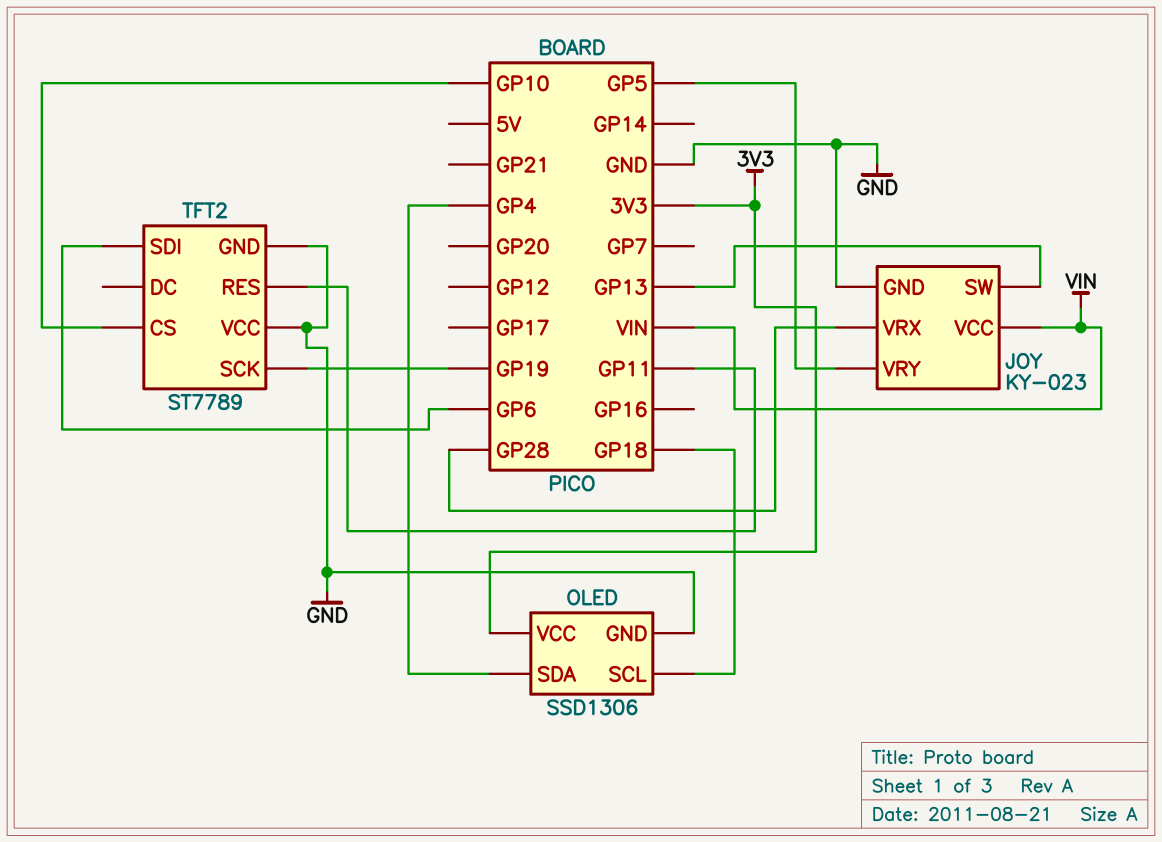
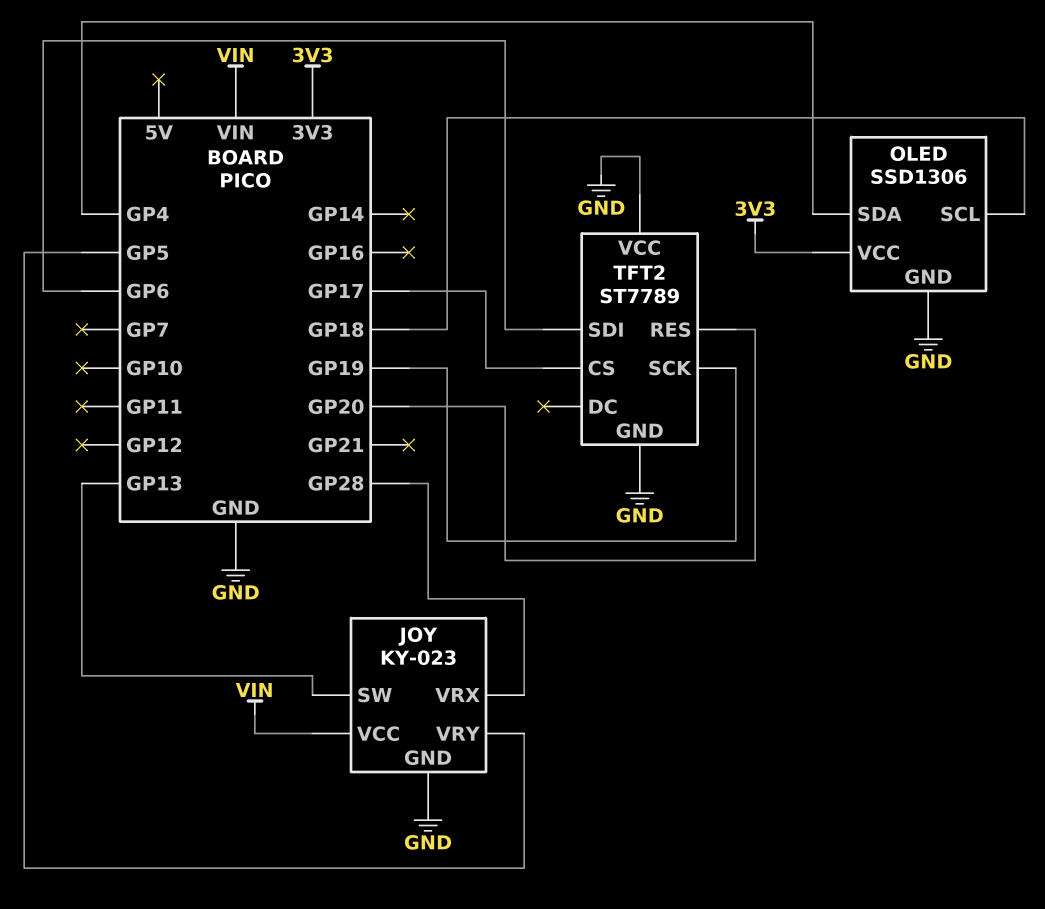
TFT2 pin CS: GP10 -> GP17
TFT2 pin RES: GP11 -> GP20

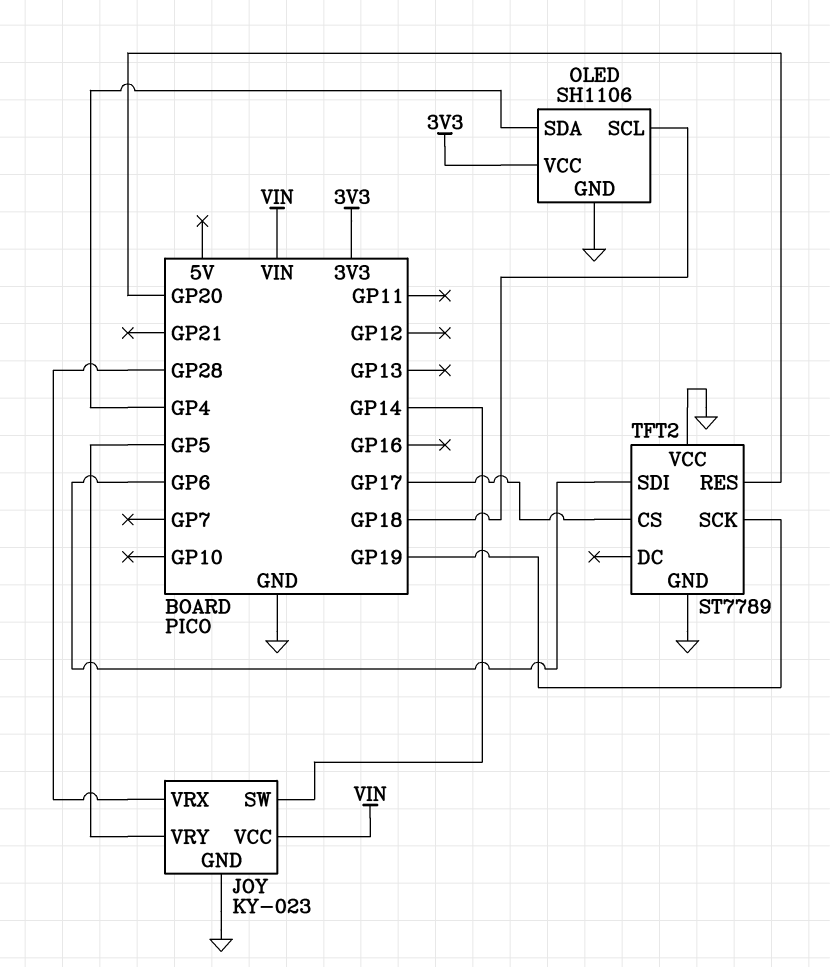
JOY pin SW: GP13 -> GP14
OLED: SSD1306 -> SH1106

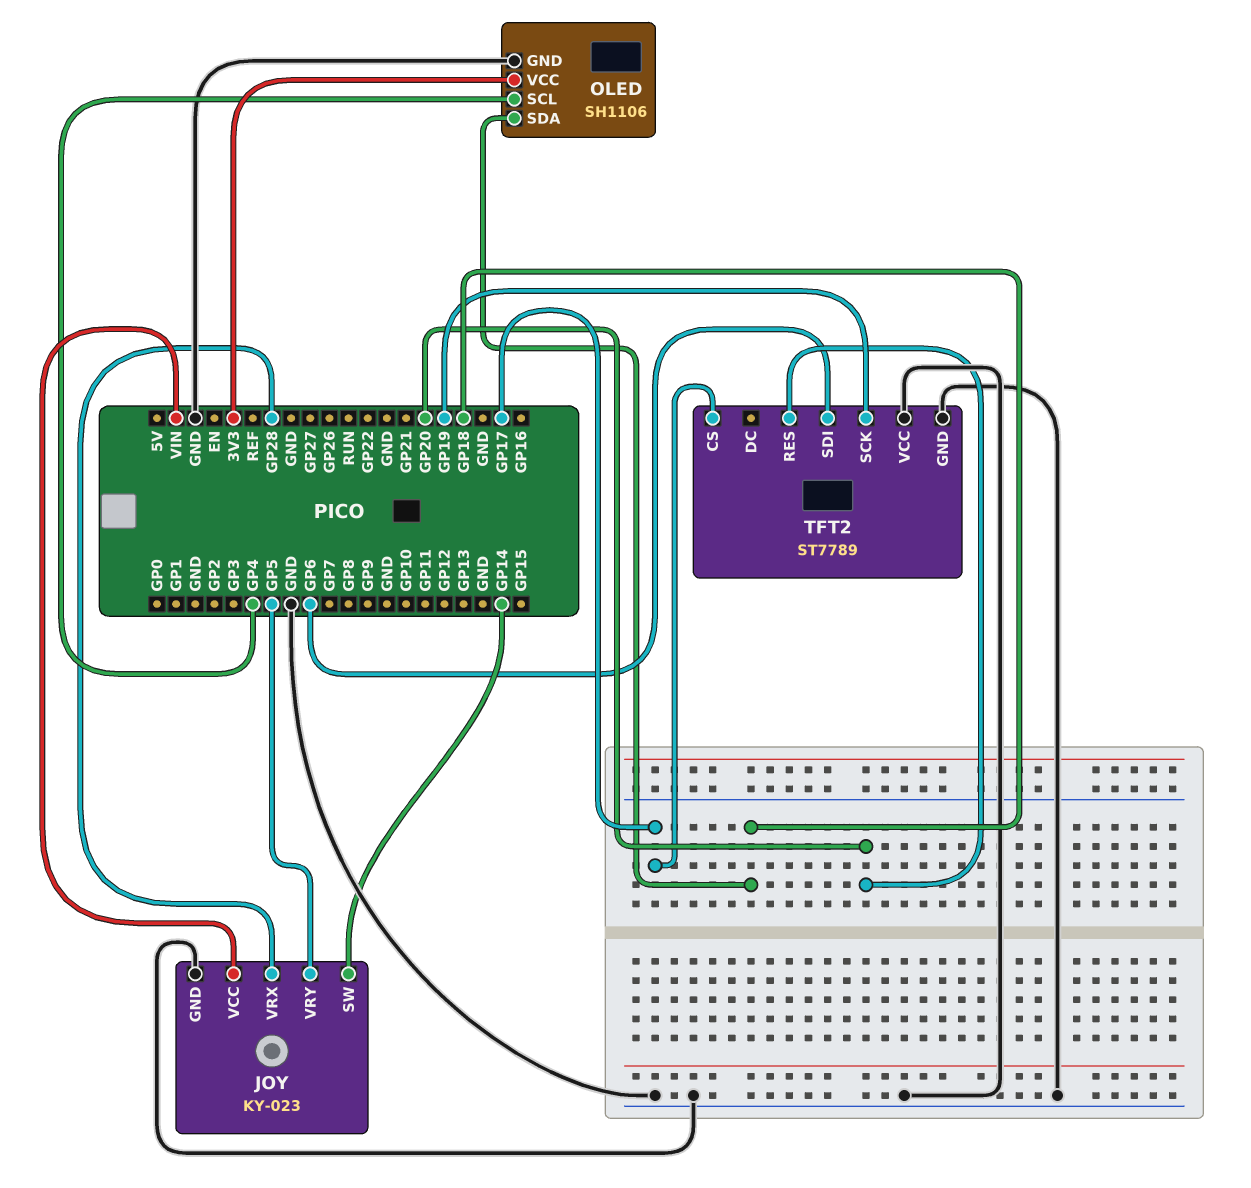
OLED pin SCL: GP18 -> GP4
OLED pin SDA: GP4 -> GP18

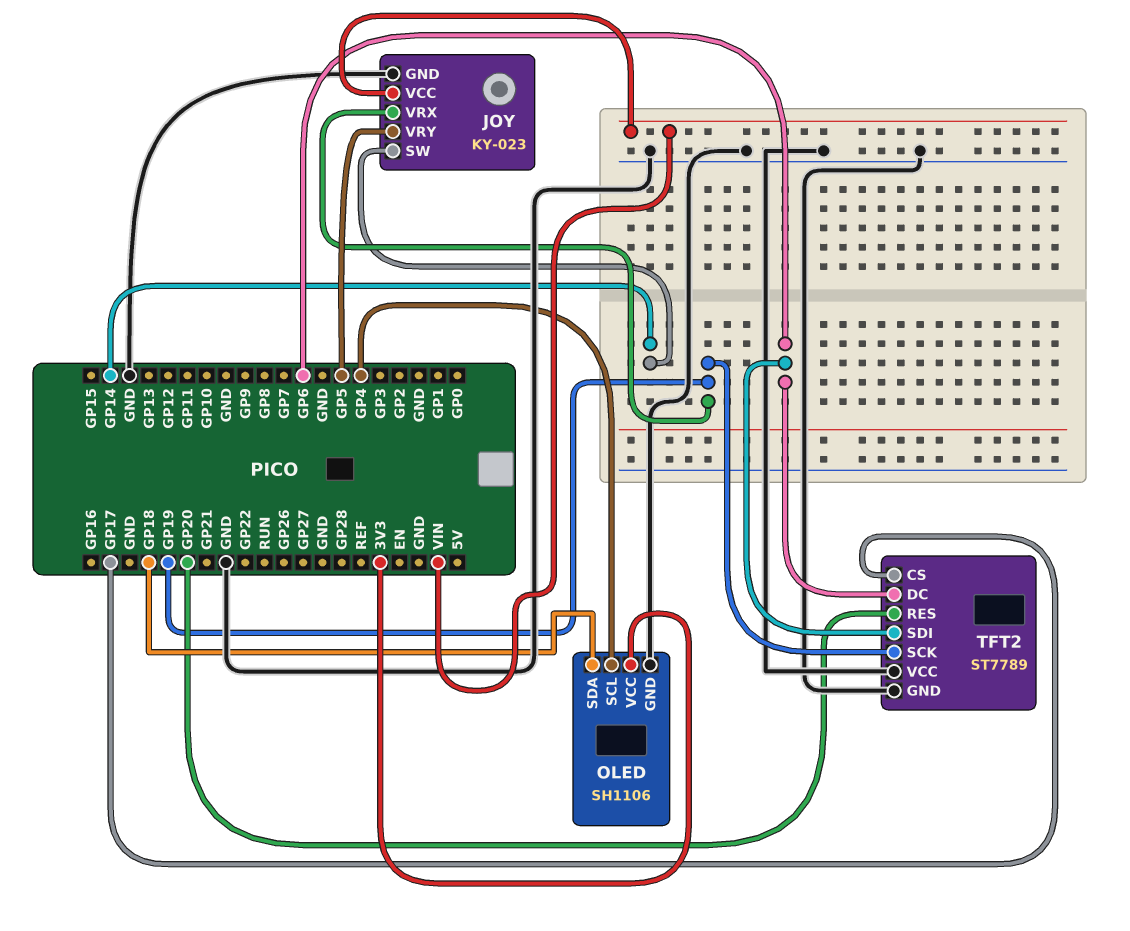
JOY pin VRX: GP28 -> GP19
TFT2 pin DC: none -> GP6

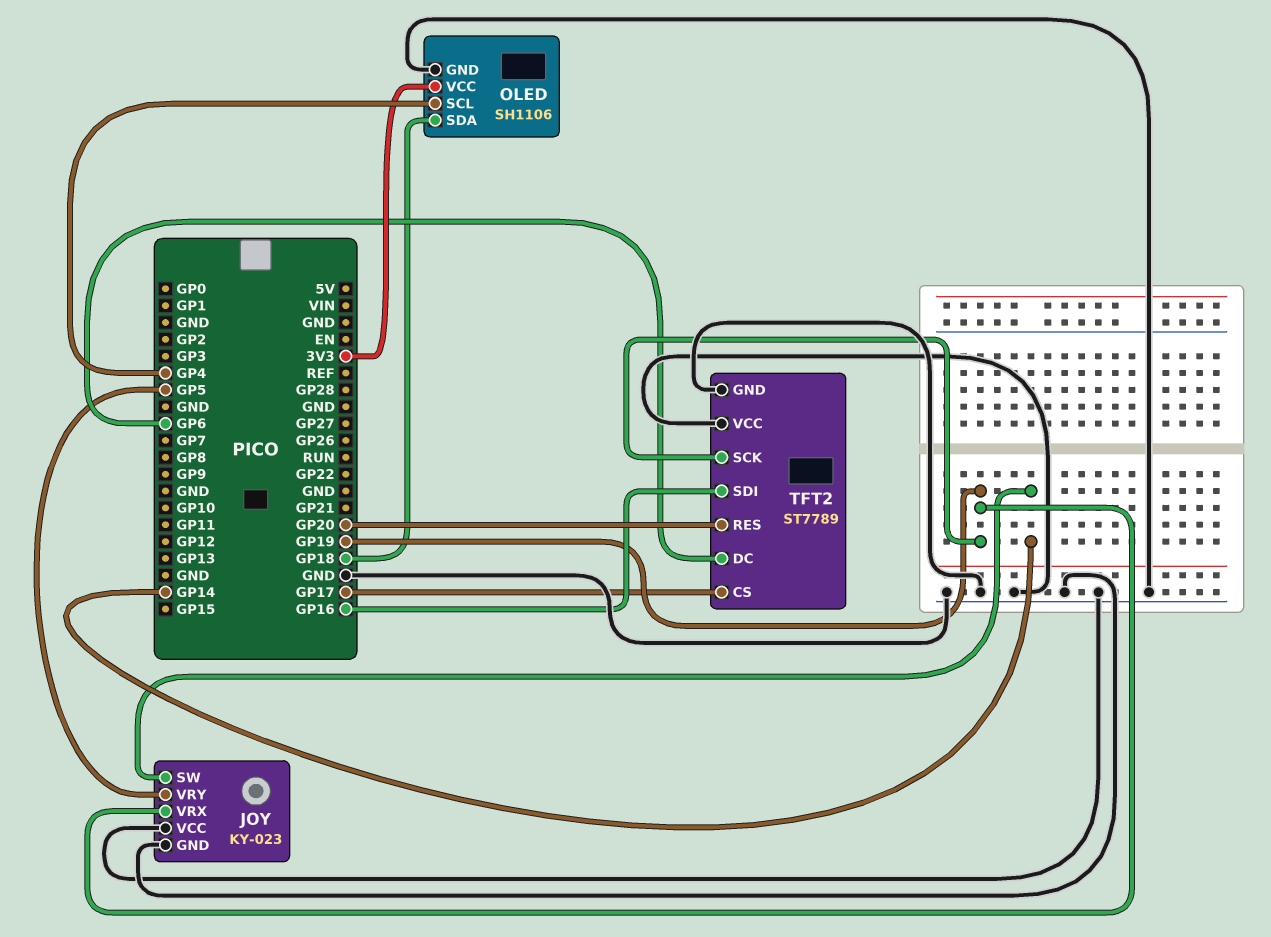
JOY pin VCC: VIN -> GND
TFT2 pin SDI: GP6 -> GP16

